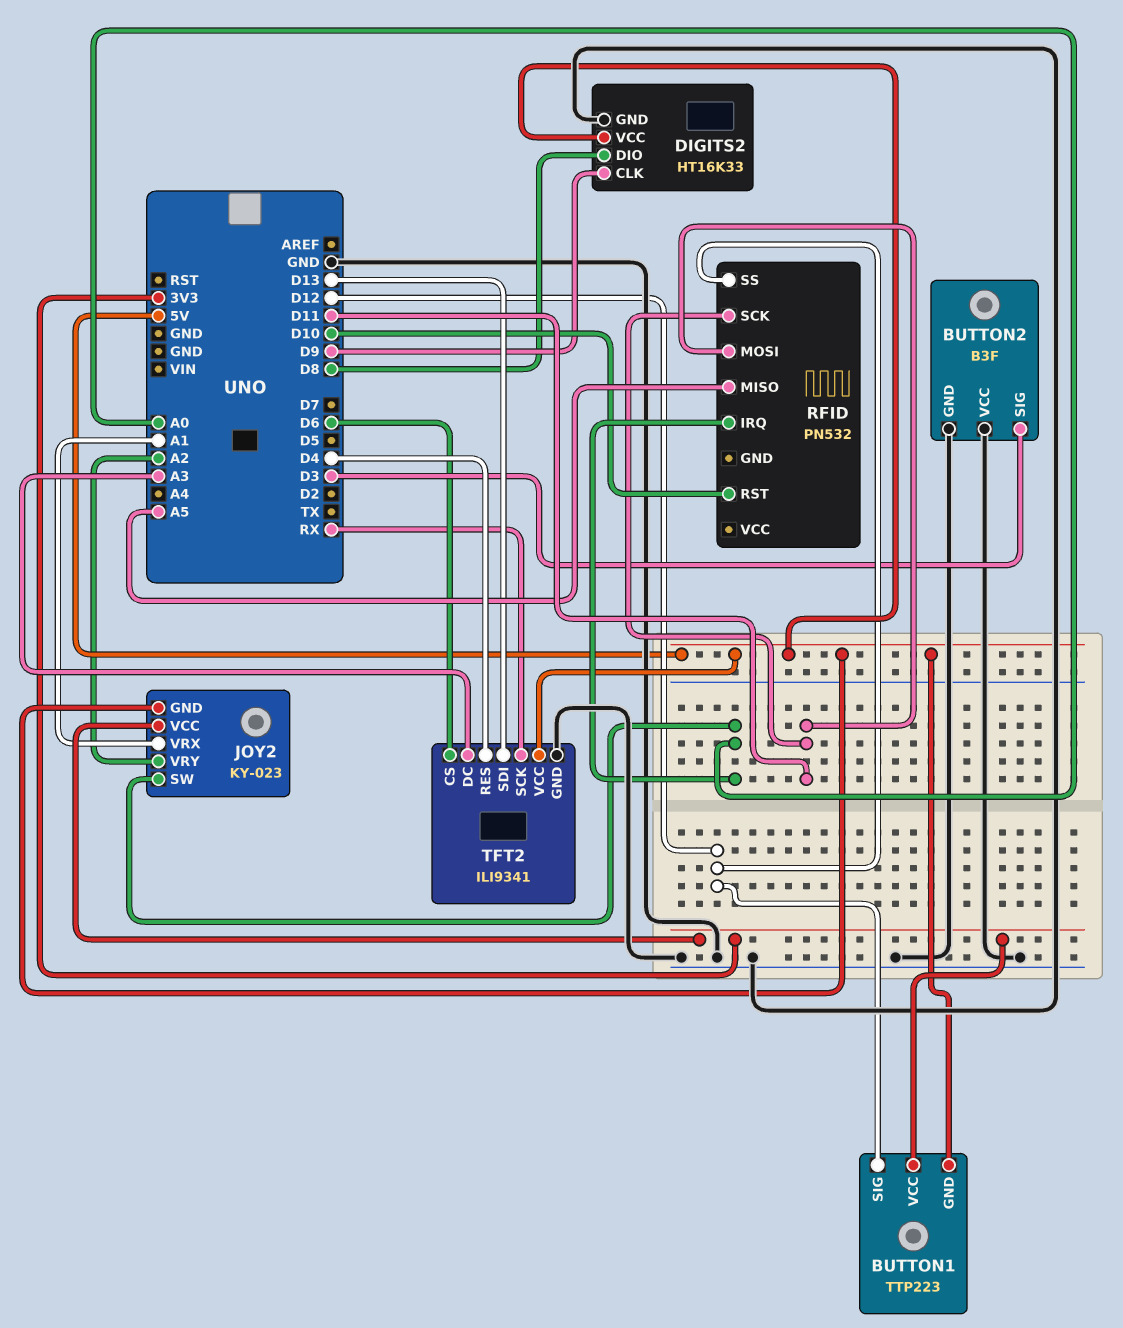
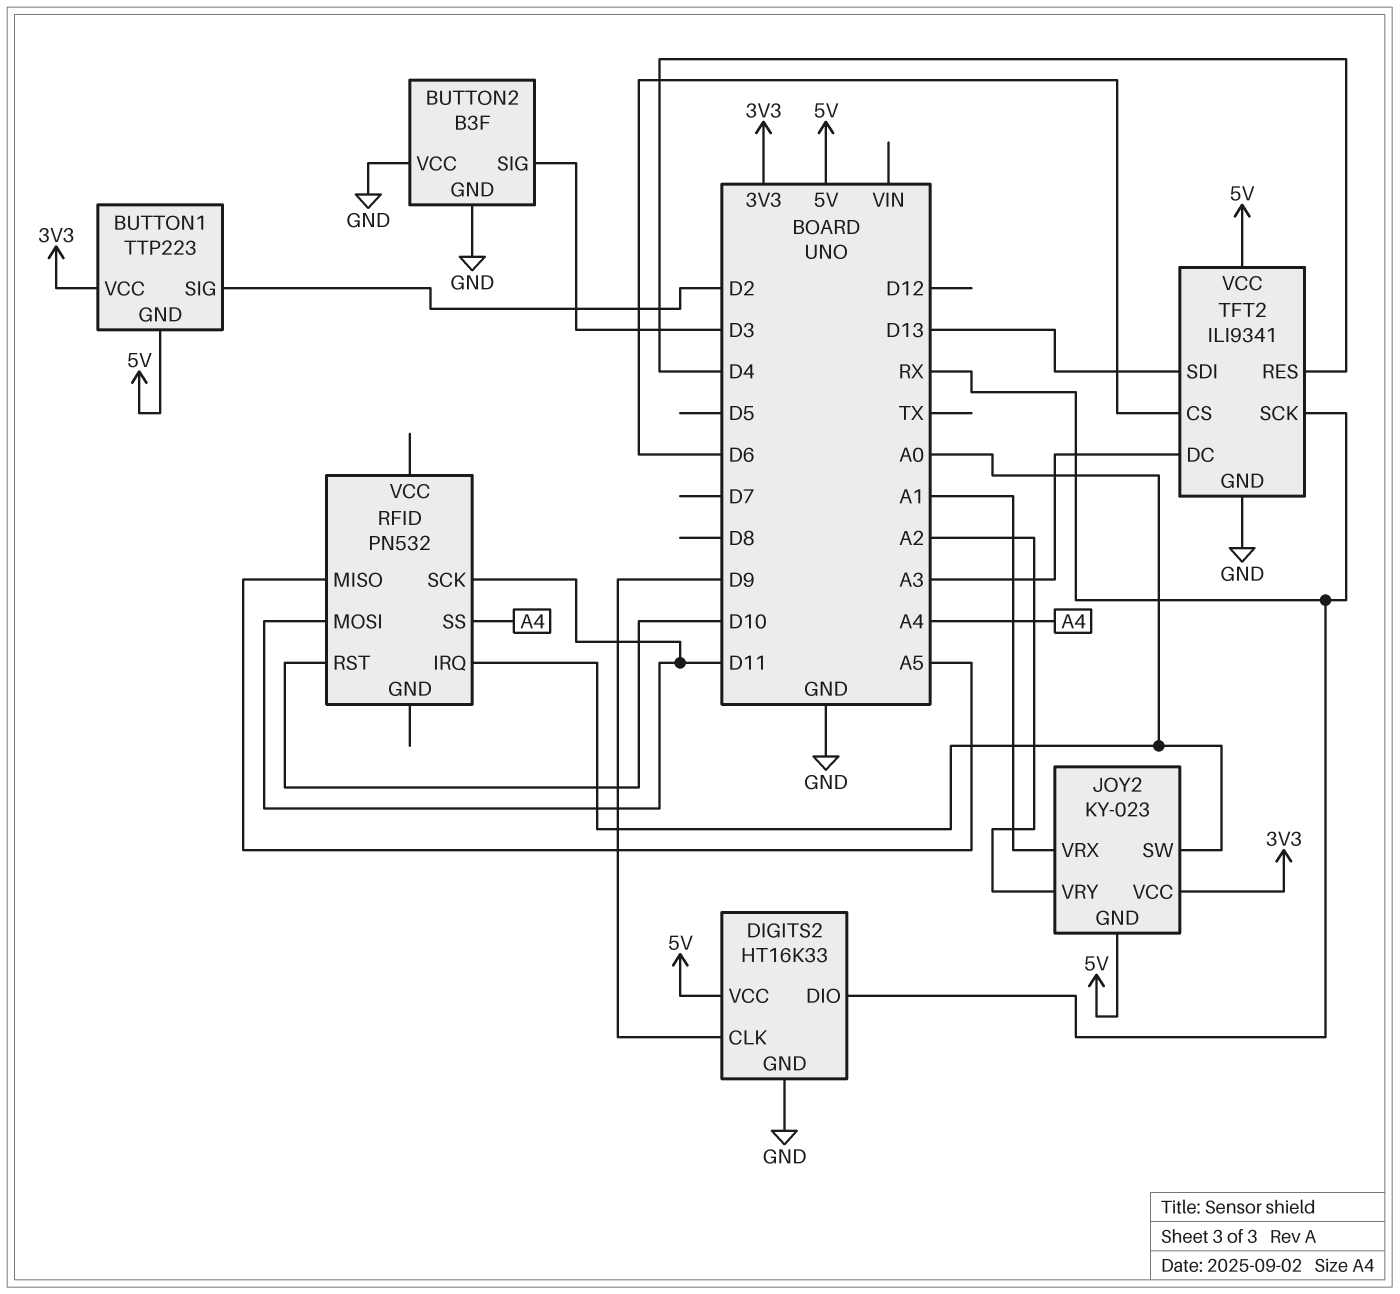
BUTTON1 pin SIG: D12 -> D2
DIGITS2 pin DIO: D8 -> RX
RFID pin SS: D12 -> A4

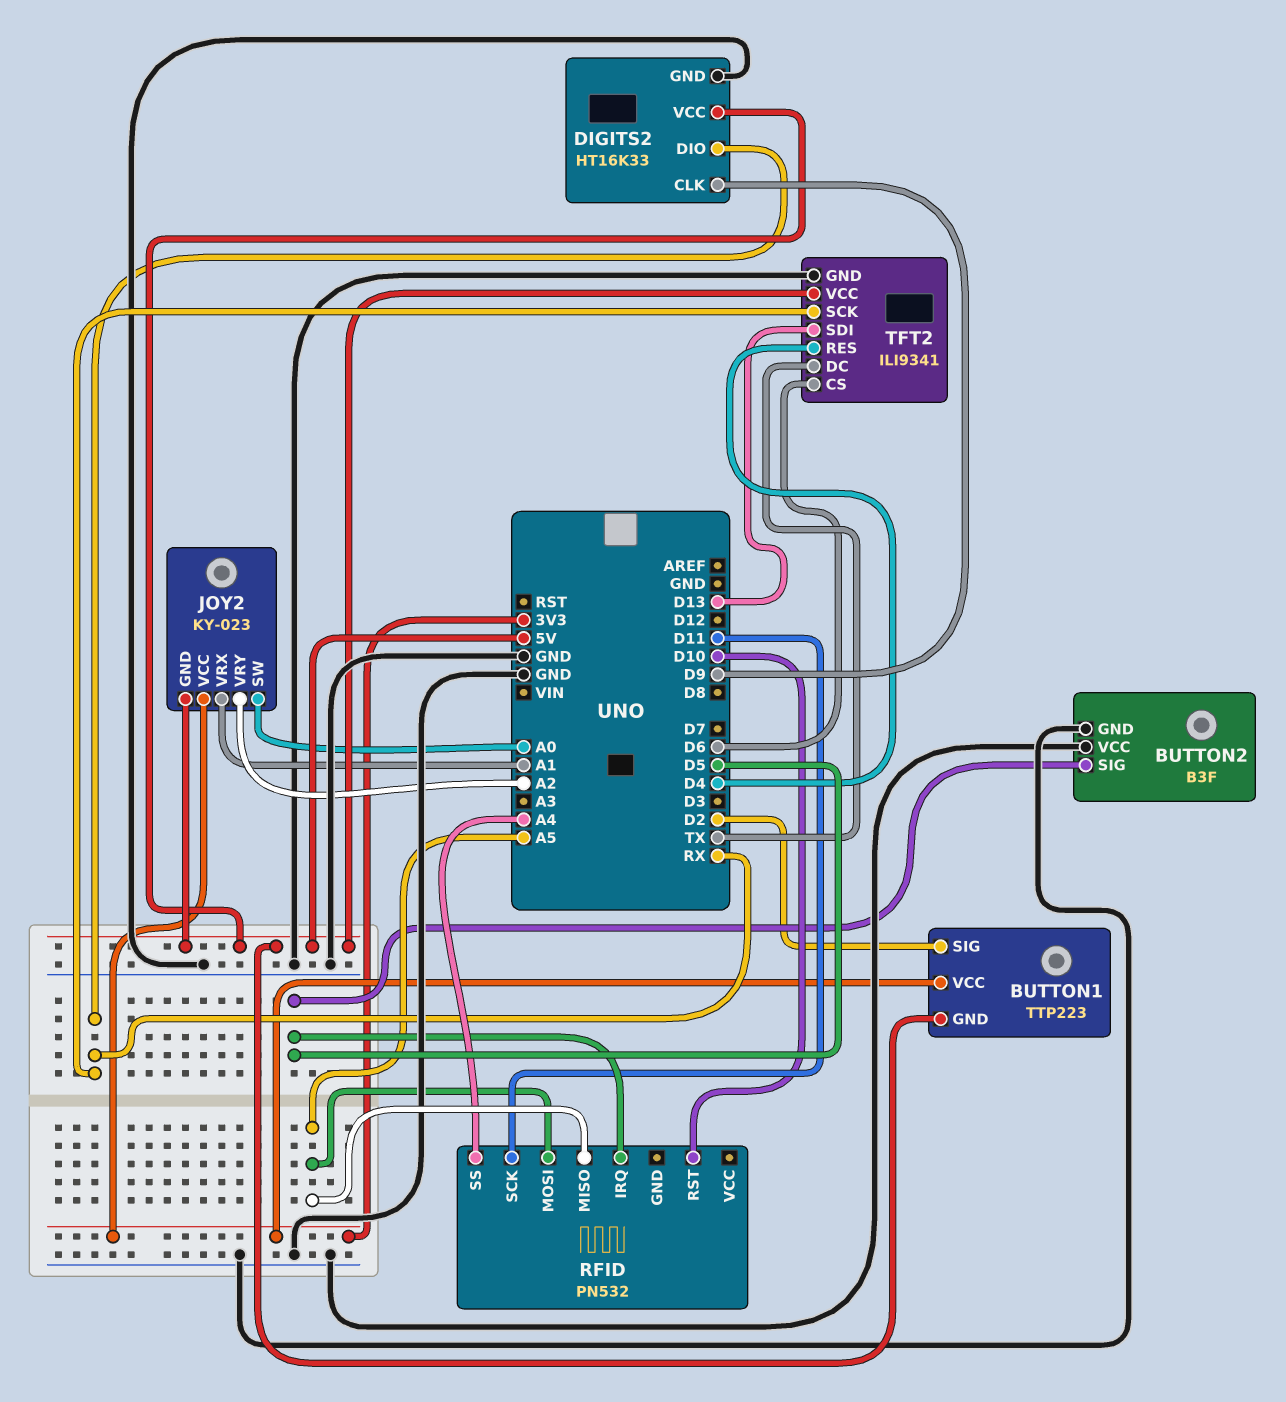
BUTTON2 pin SIG: D3 -> D5
RFID pin IRQ: A0 -> D5
RFID pin MOSI: D11 -> A5
TFT2 pin DC: A3 -> TX

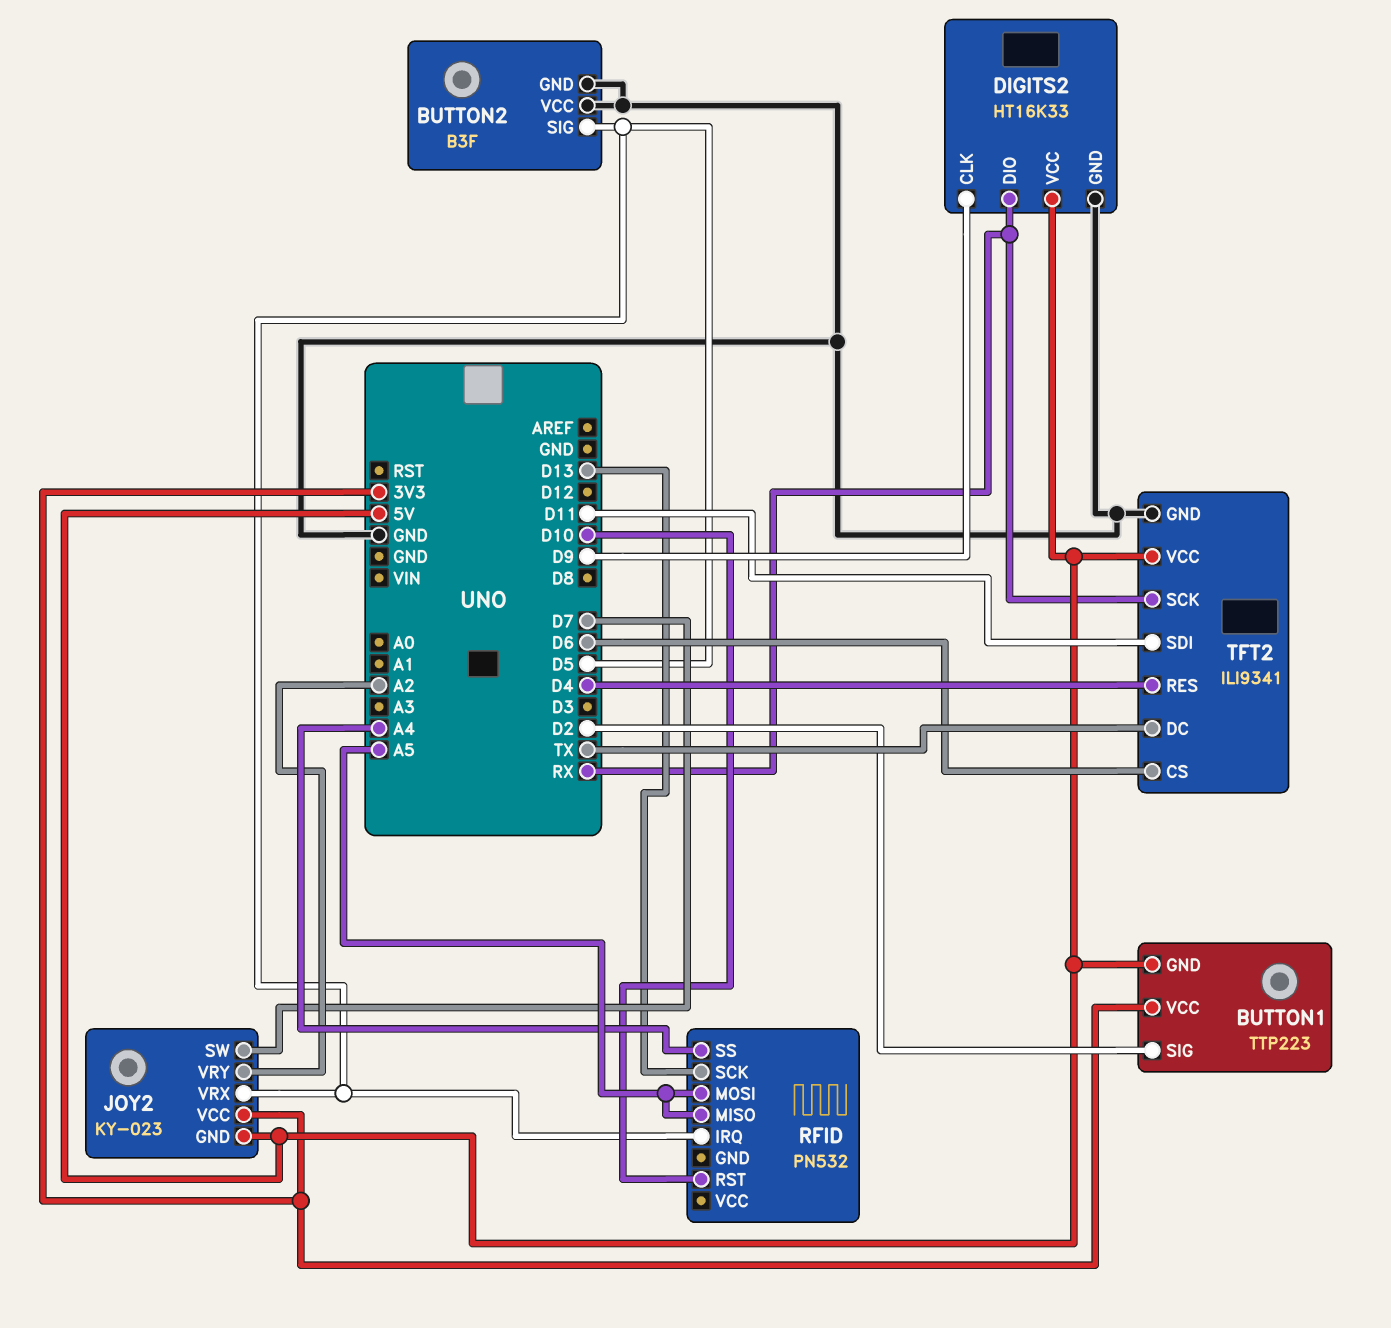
JOY2 pin SW: A0 -> D7
JOY2 pin VRX: A1 -> D5
RFID pin SCK: D11 -> D13
TFT2 pin SDI: D13 -> D11

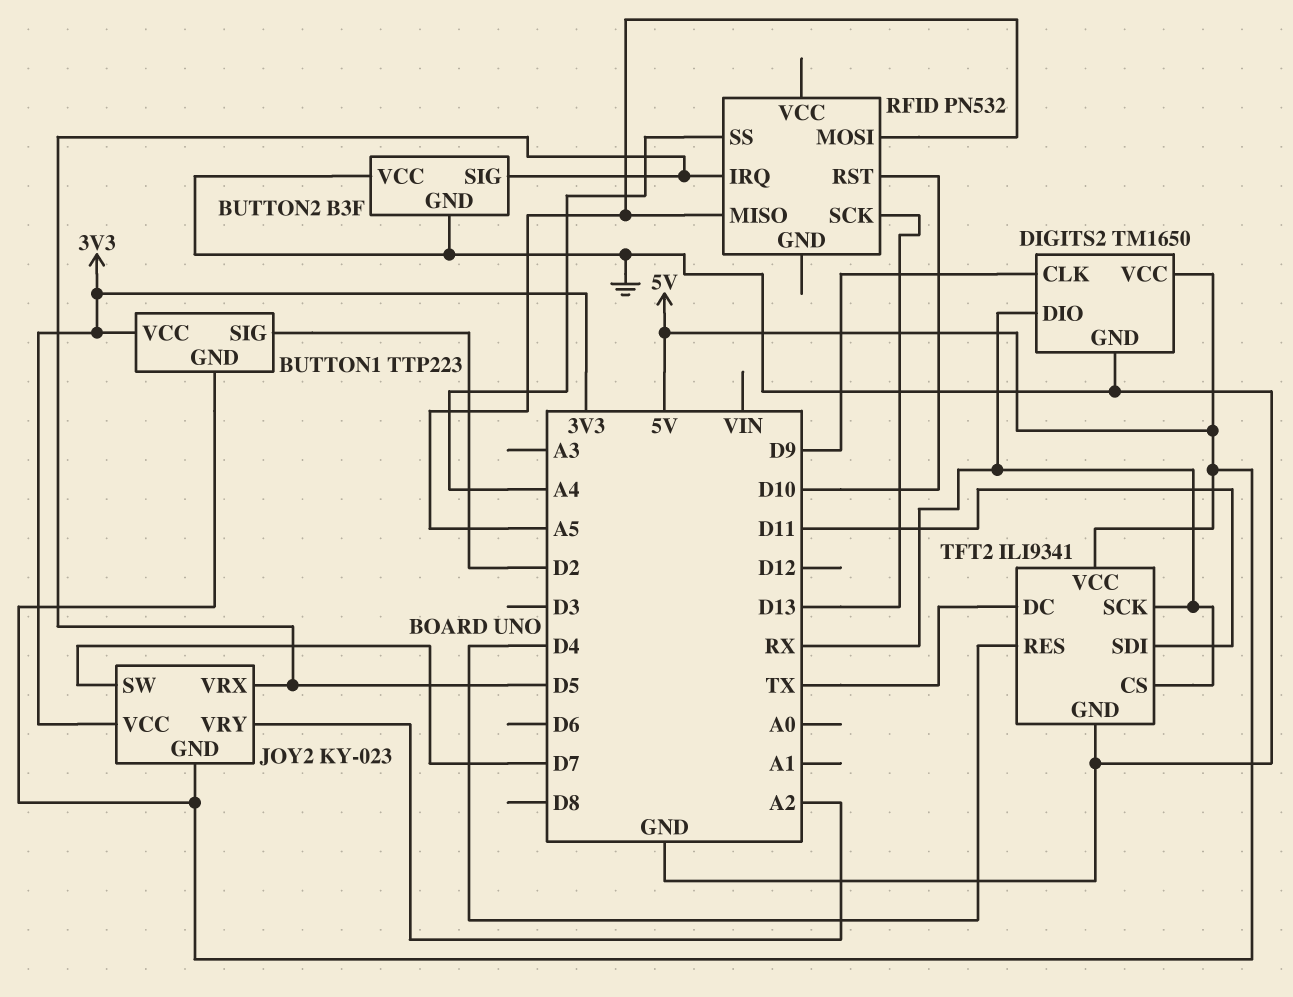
DIGITS2: HT16K33 -> TM1650
TFT2 pin CS: D6 -> RX

